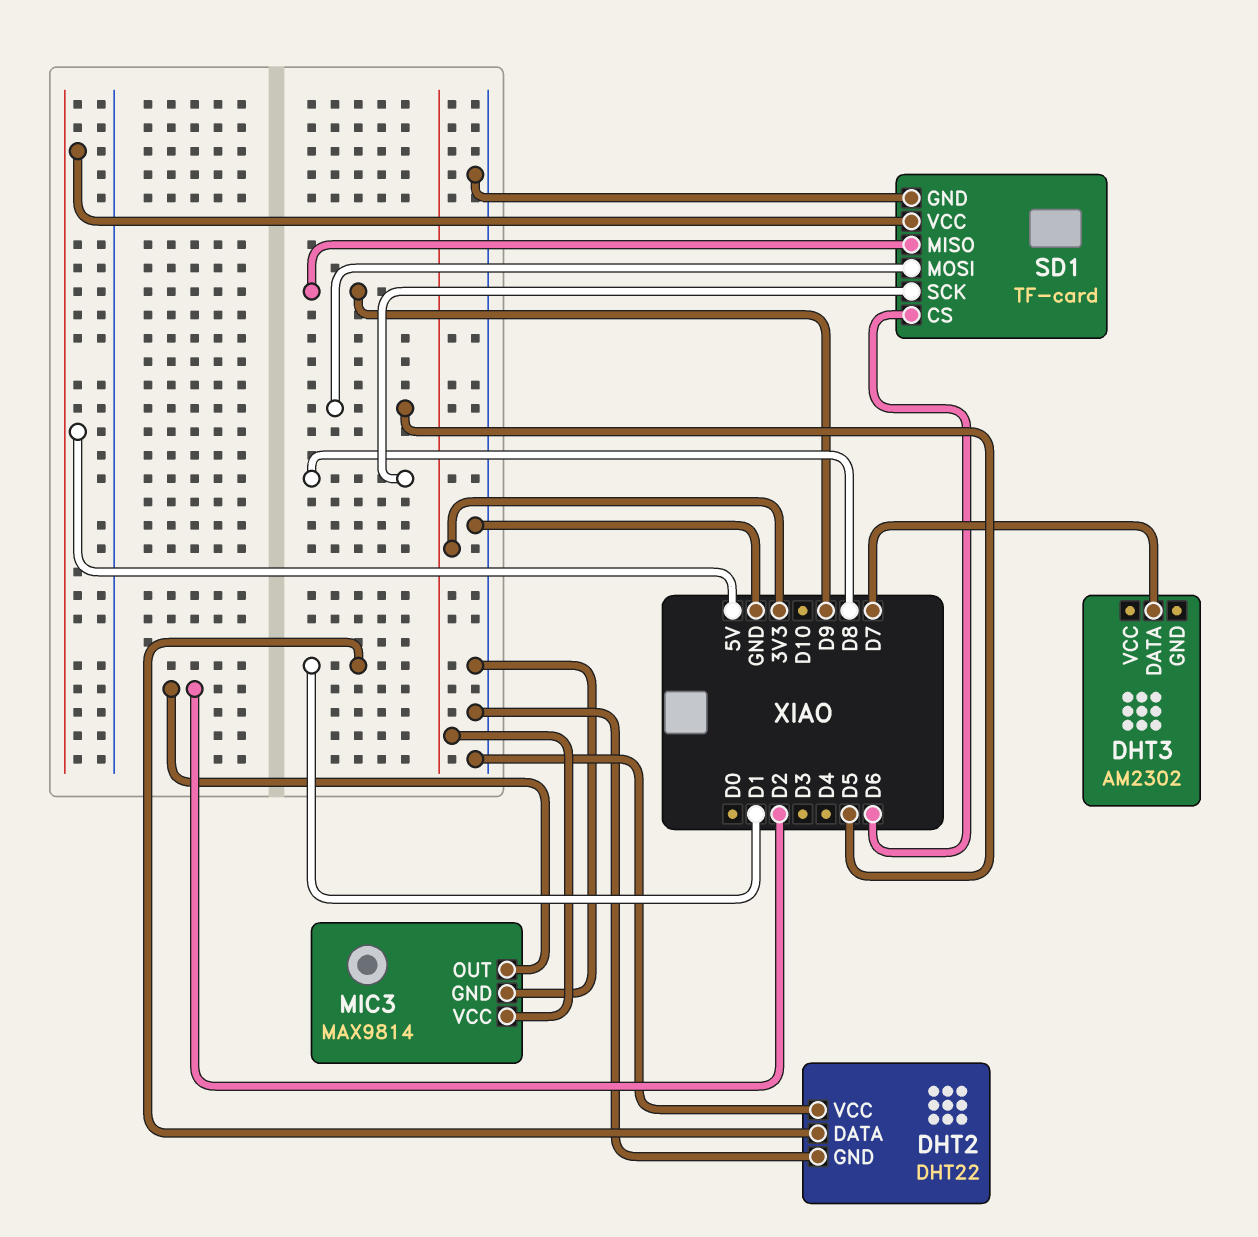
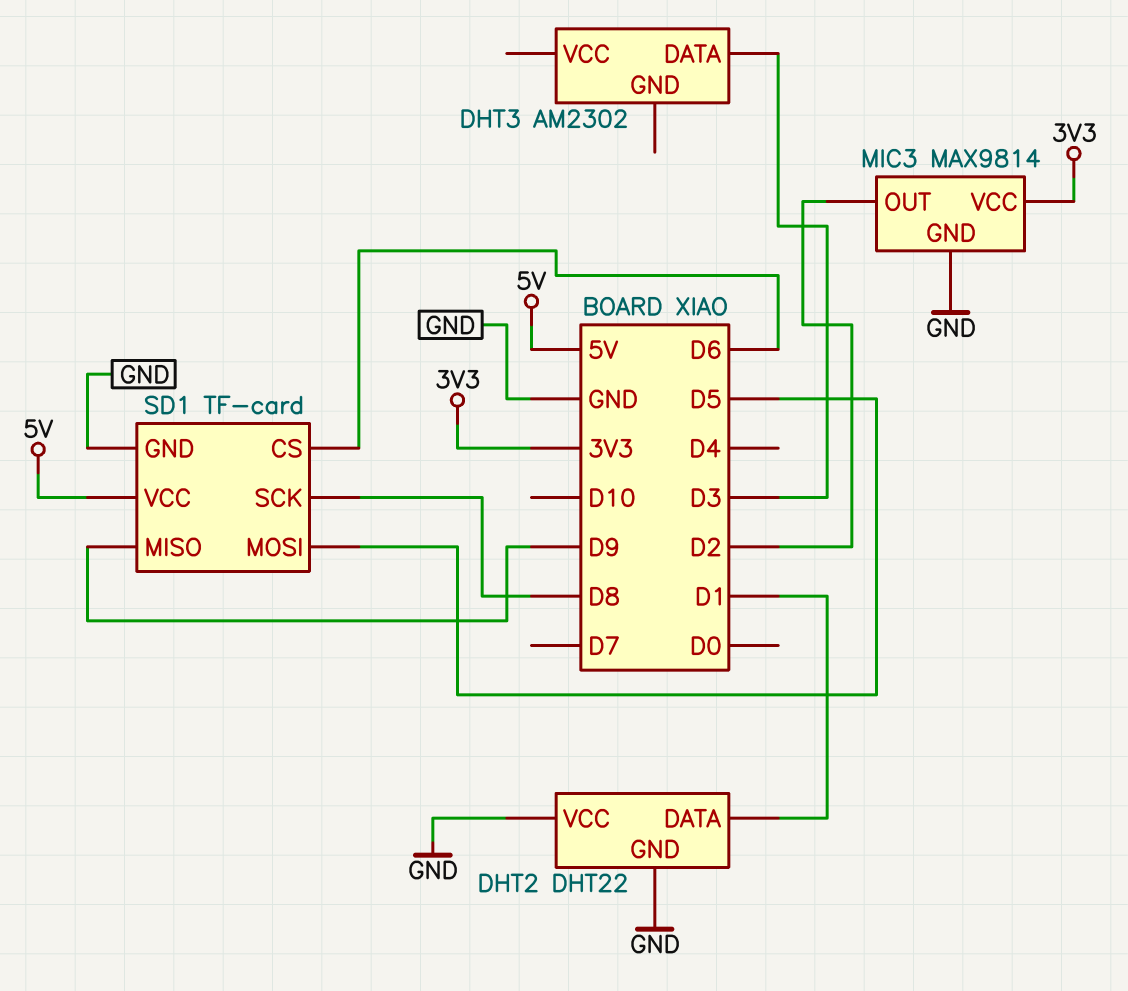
DHT3 pin DATA: D7 -> D3

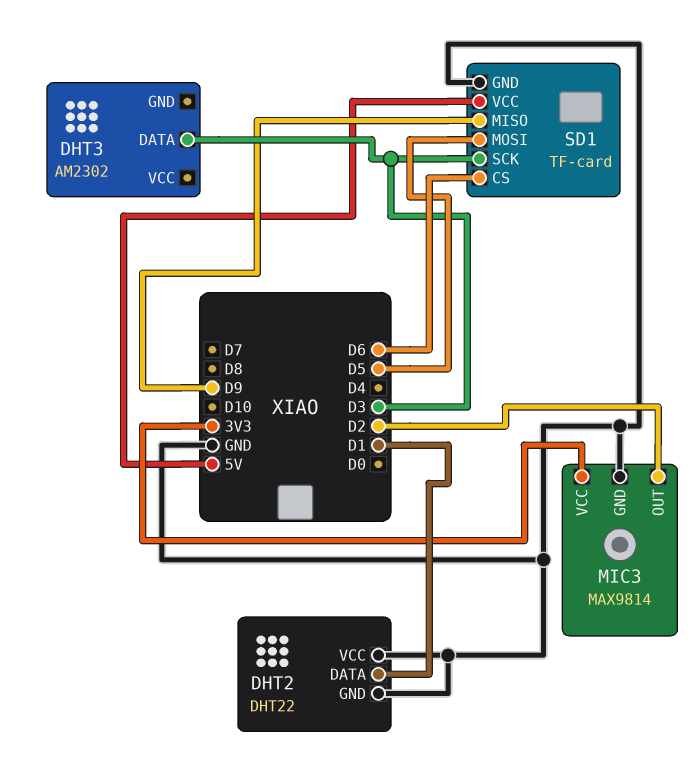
SD1 pin SCK: D8 -> D3

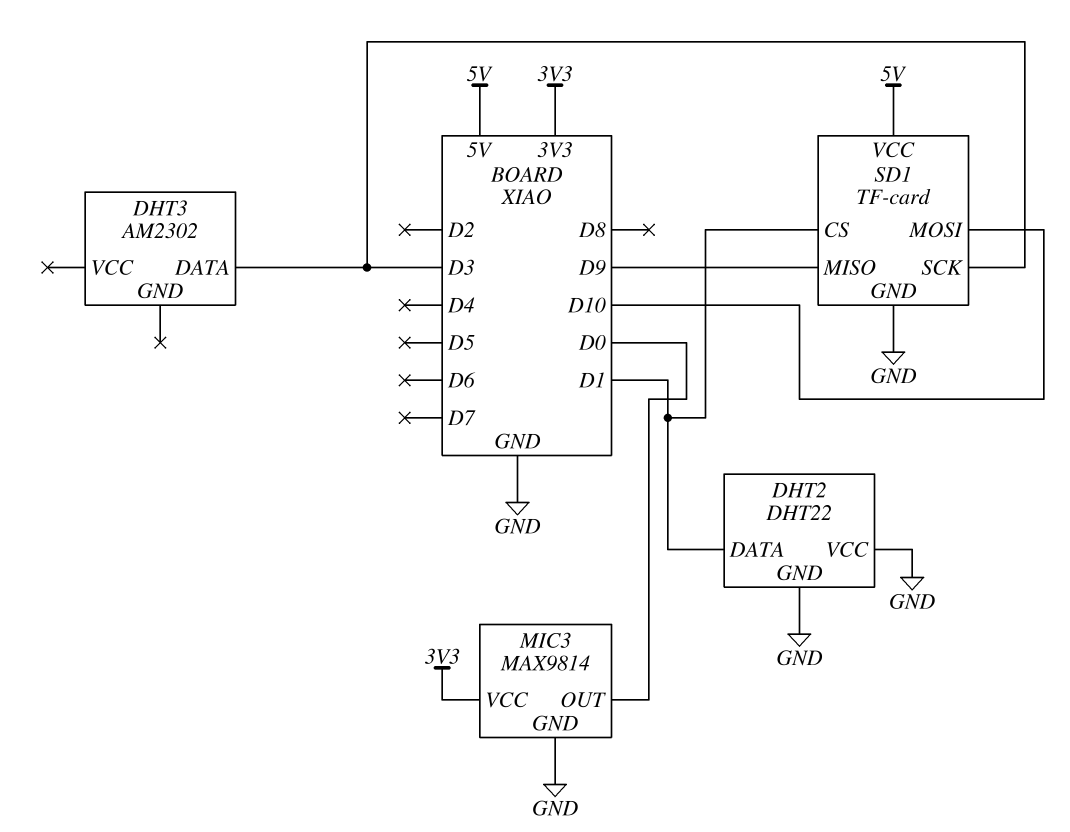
MIC3 pin OUT: D2 -> D0
SD1 pin CS: D6 -> D1
SD1 pin MOSI: D5 -> D10

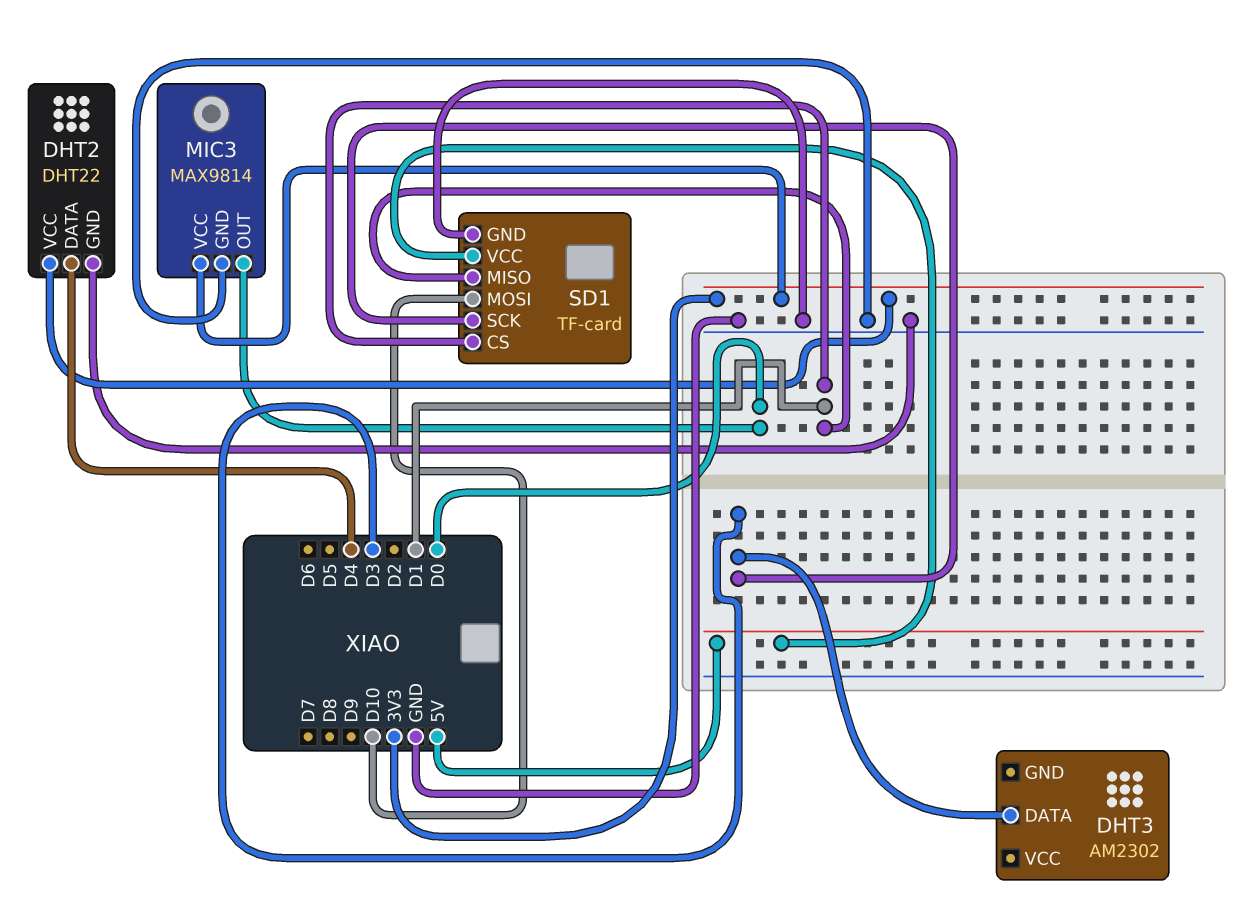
DHT2 pin DATA: D1 -> D4
DHT2 pin VCC: GND -> 3V3
SD1 pin MISO: D9 -> D1

